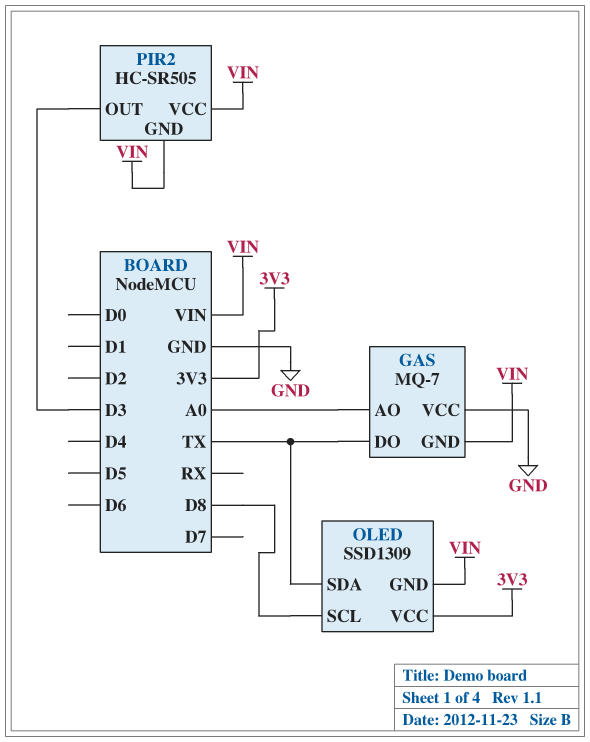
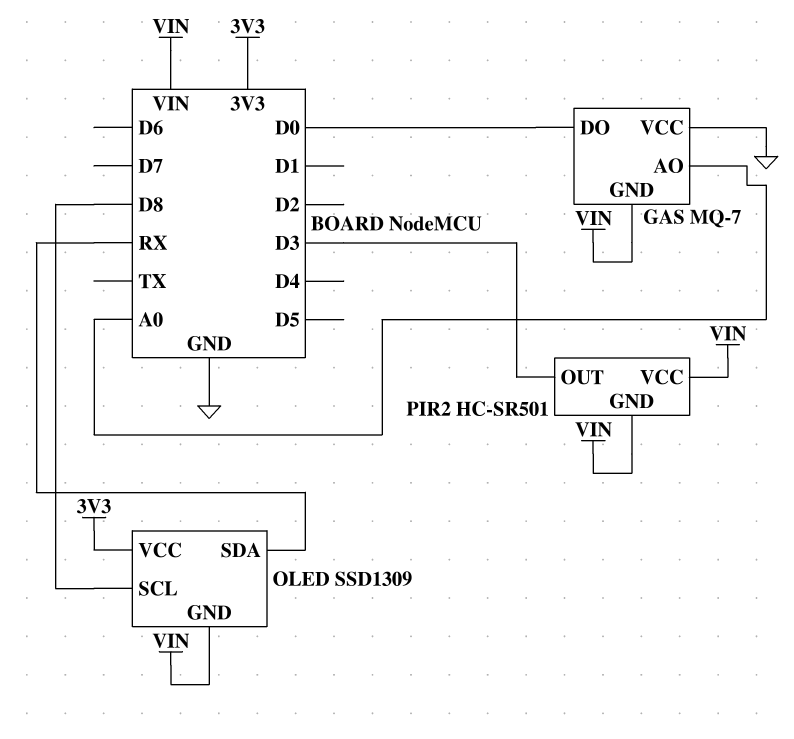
GAS pin DO: TX -> D0
OLED pin SDA: TX -> RX
PIR2: HC-SR505 -> HC-SR501

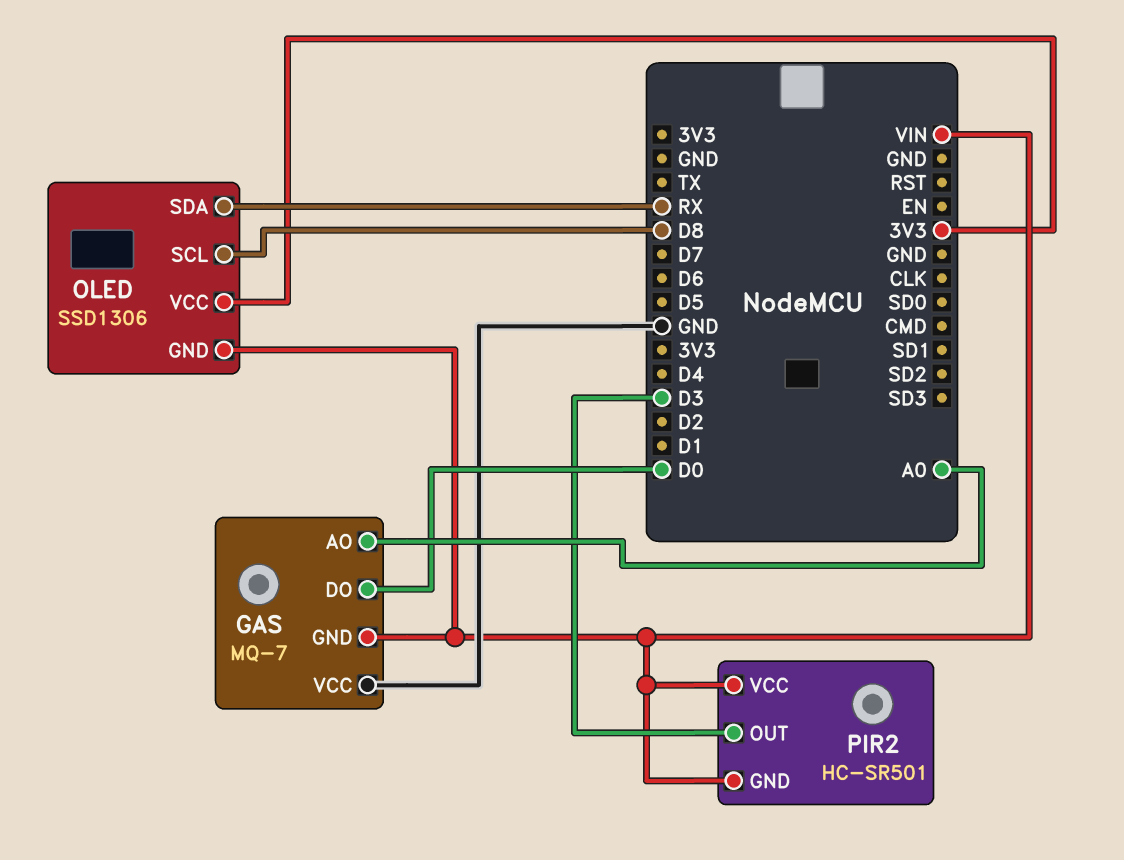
OLED: SSD1309 -> SSD1306

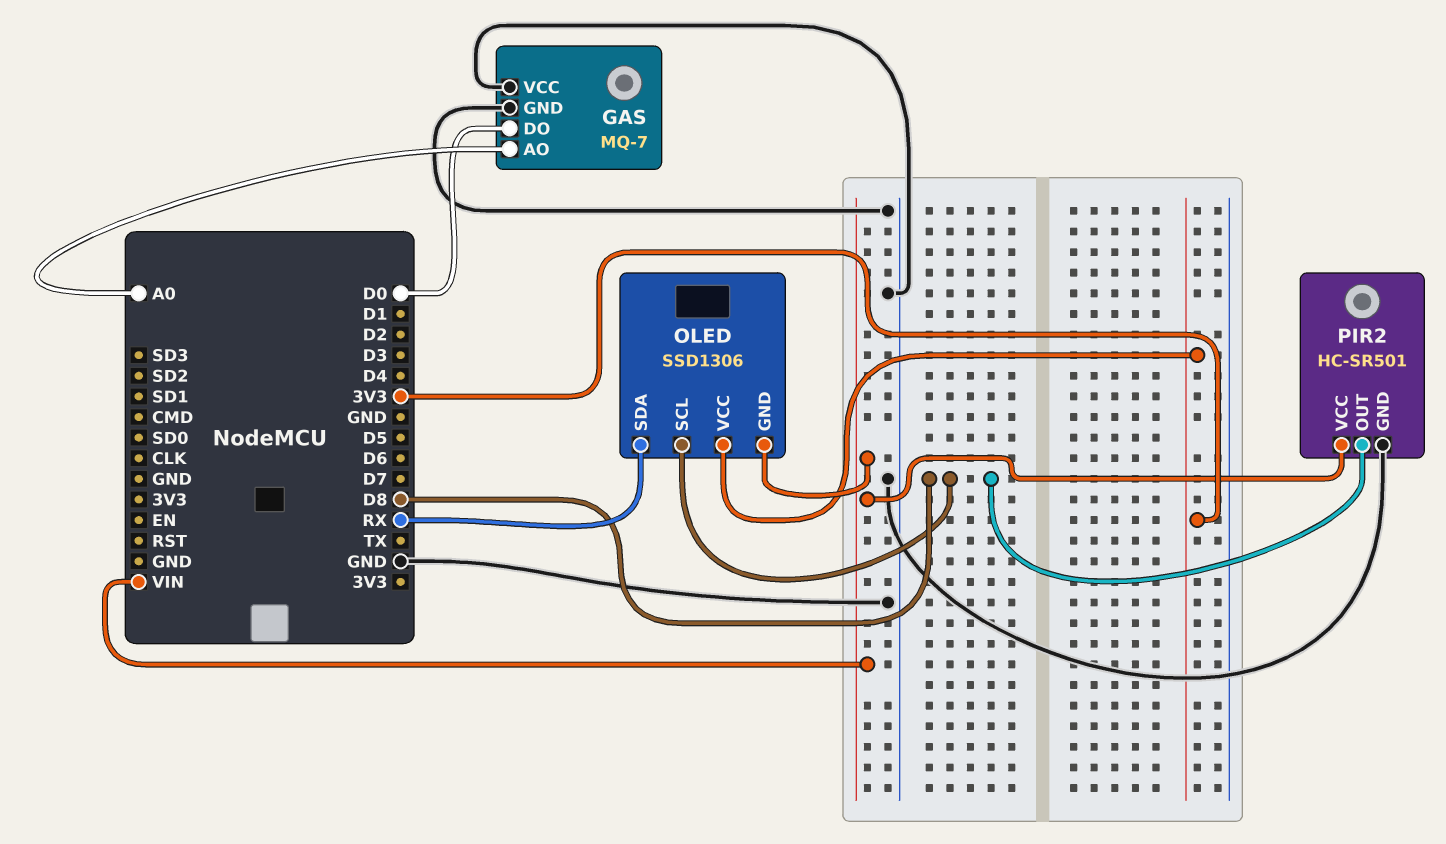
GAS pin GND: VIN -> GND
PIR2 pin GND: VIN -> GND
PIR2 pin OUT: D3 -> D8

